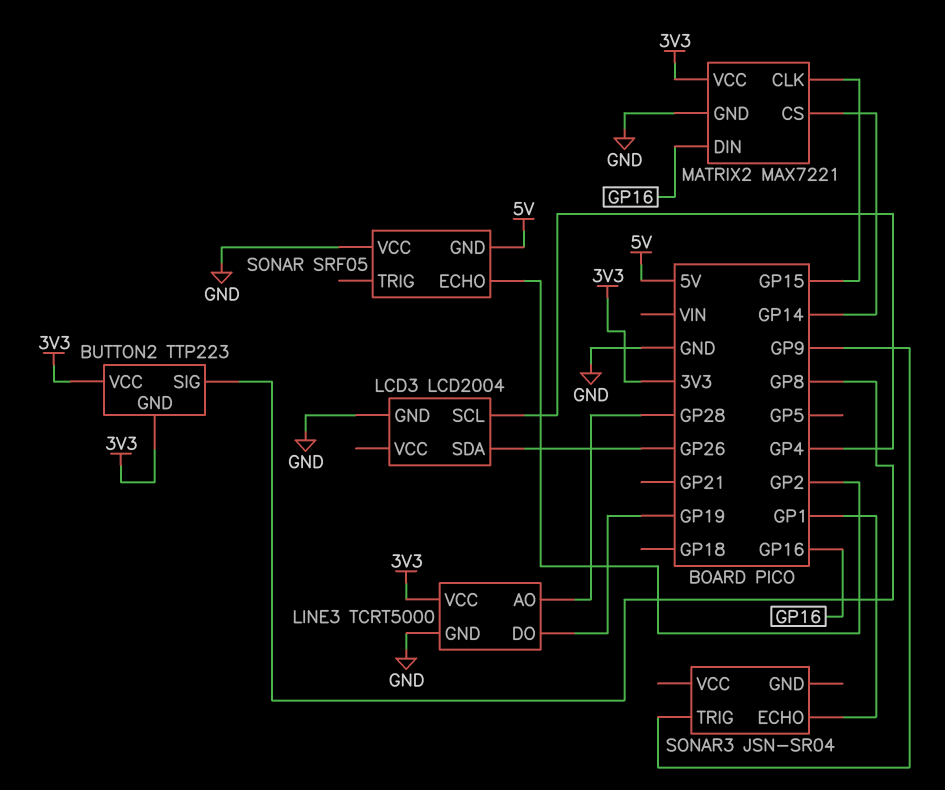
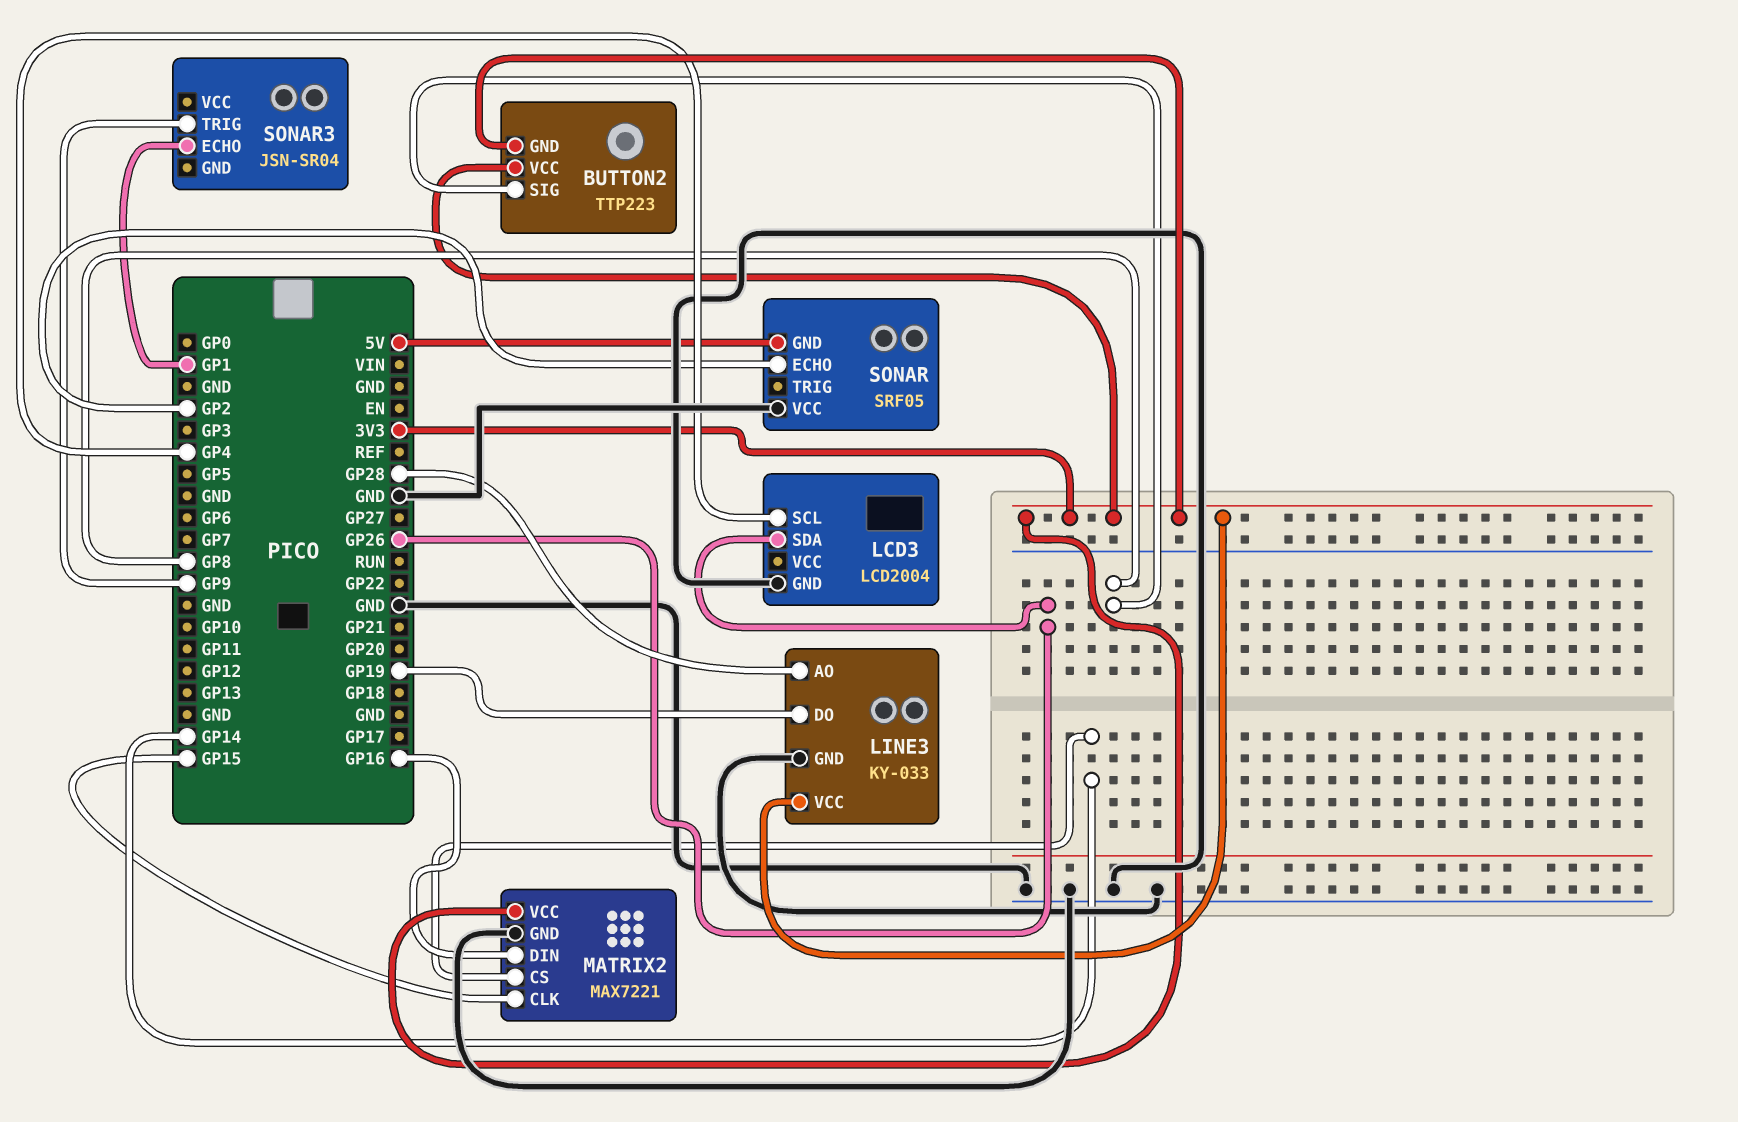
LINE3: TCRT5000 -> KY-033

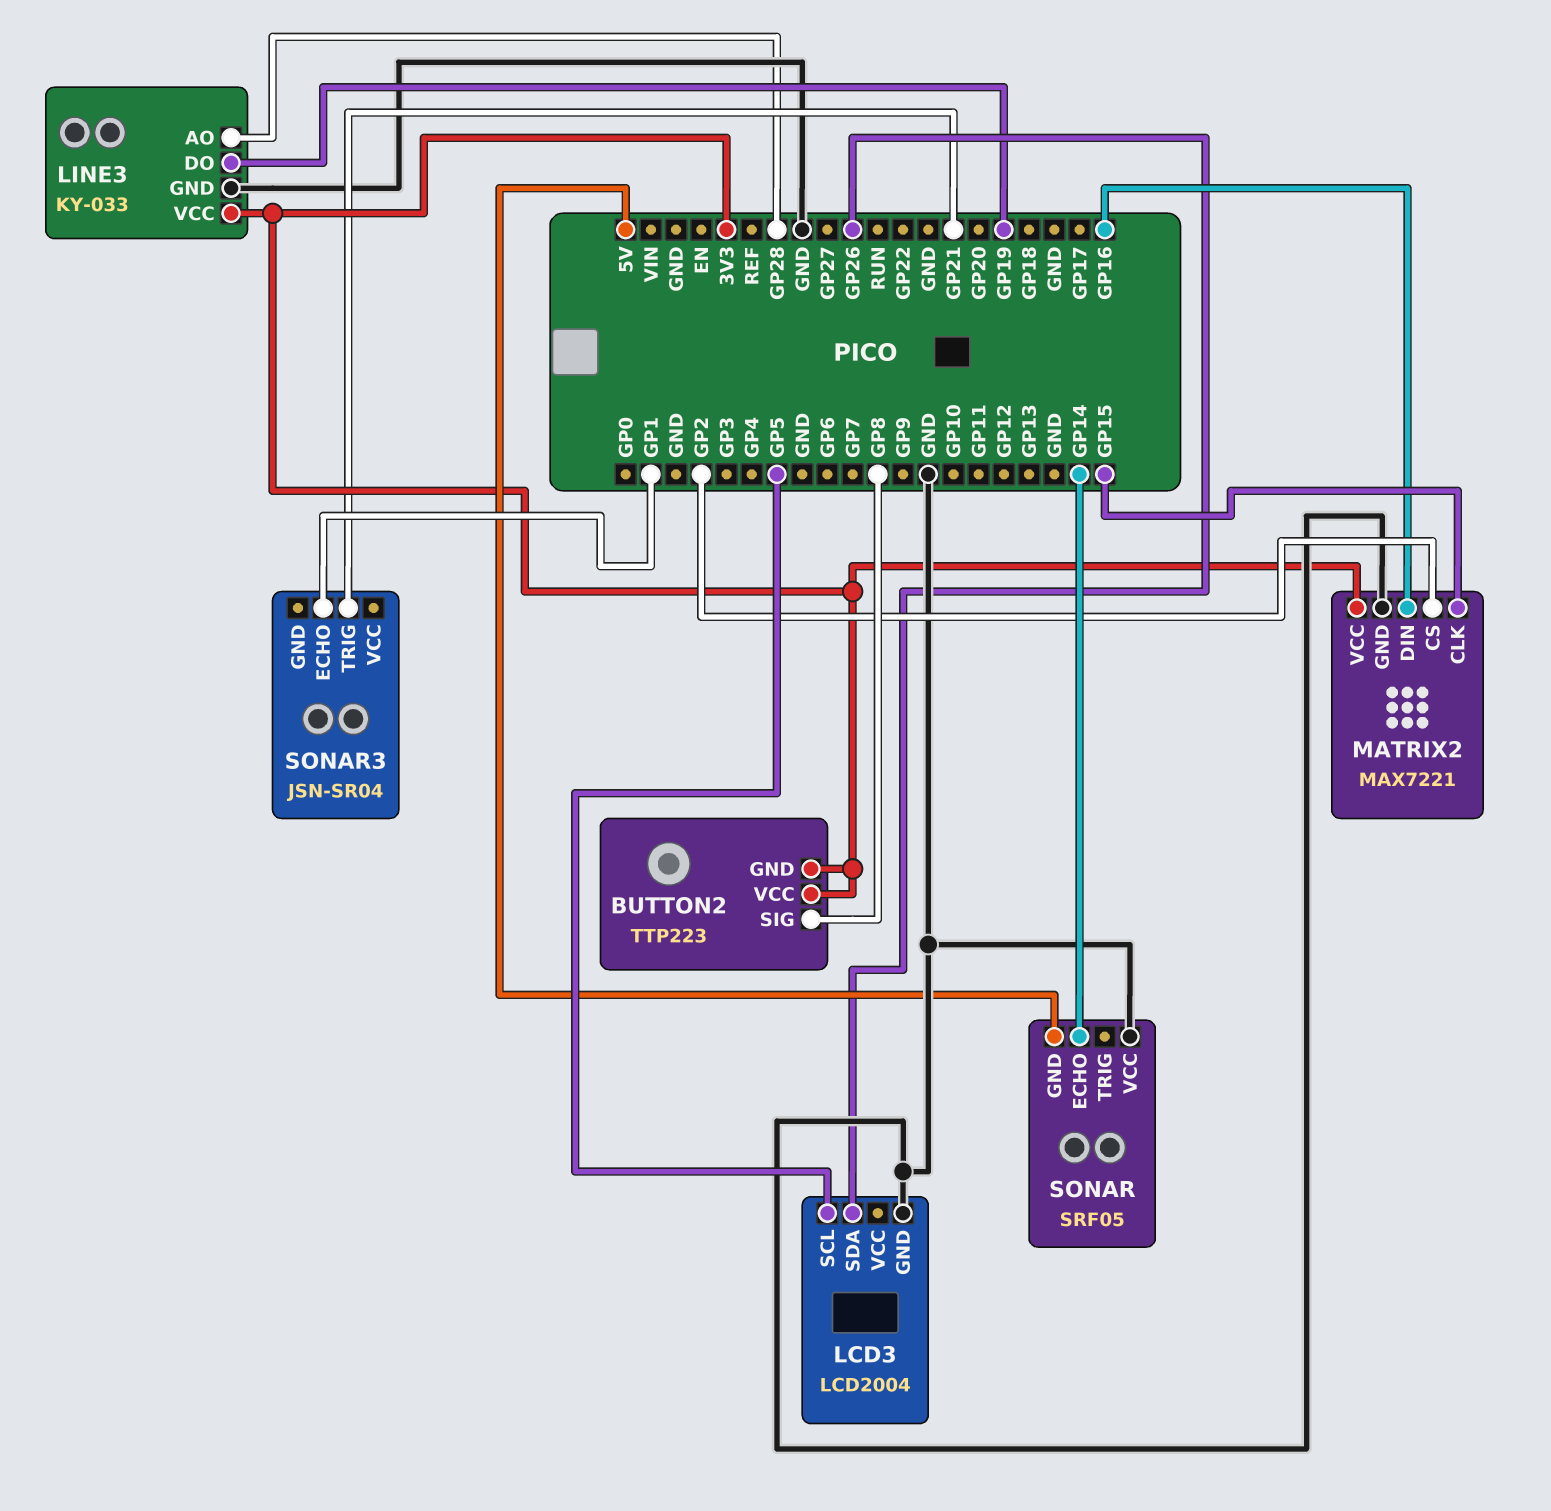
LCD3 pin SCL: GP4 -> GP5
MATRIX2 pin CS: GP14 -> GP2
SONAR pin ECHO: GP2 -> GP14
SONAR3 pin TRIG: GP9 -> GP21

